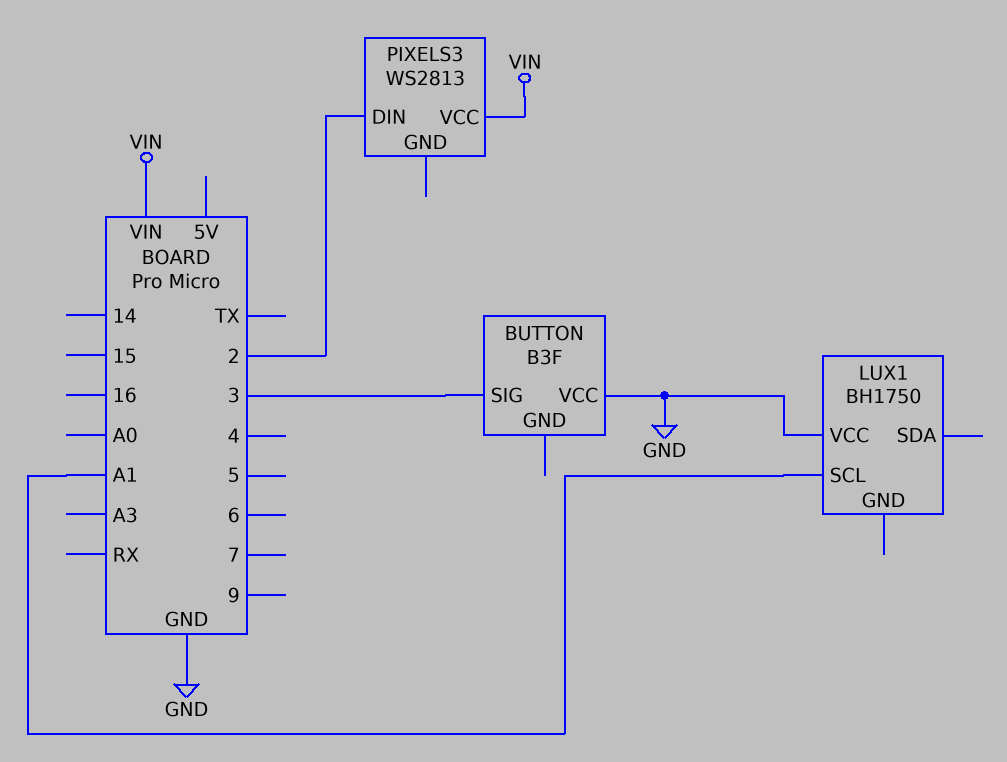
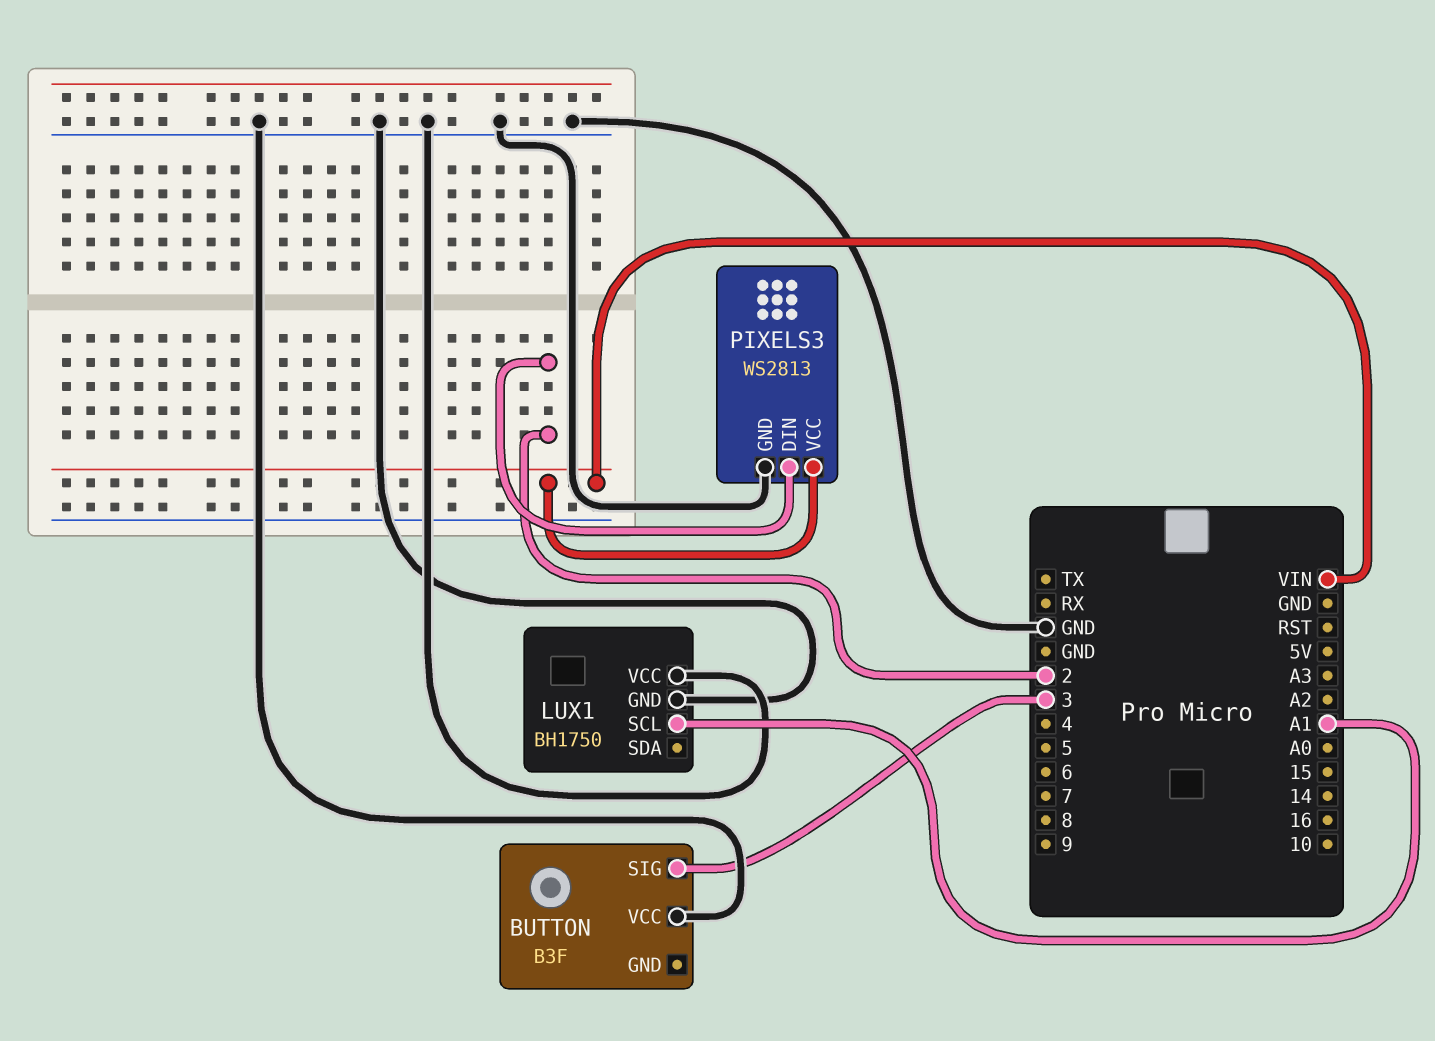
LUX1 pin GND: none -> GND
PIXELS3 pin GND: none -> GND

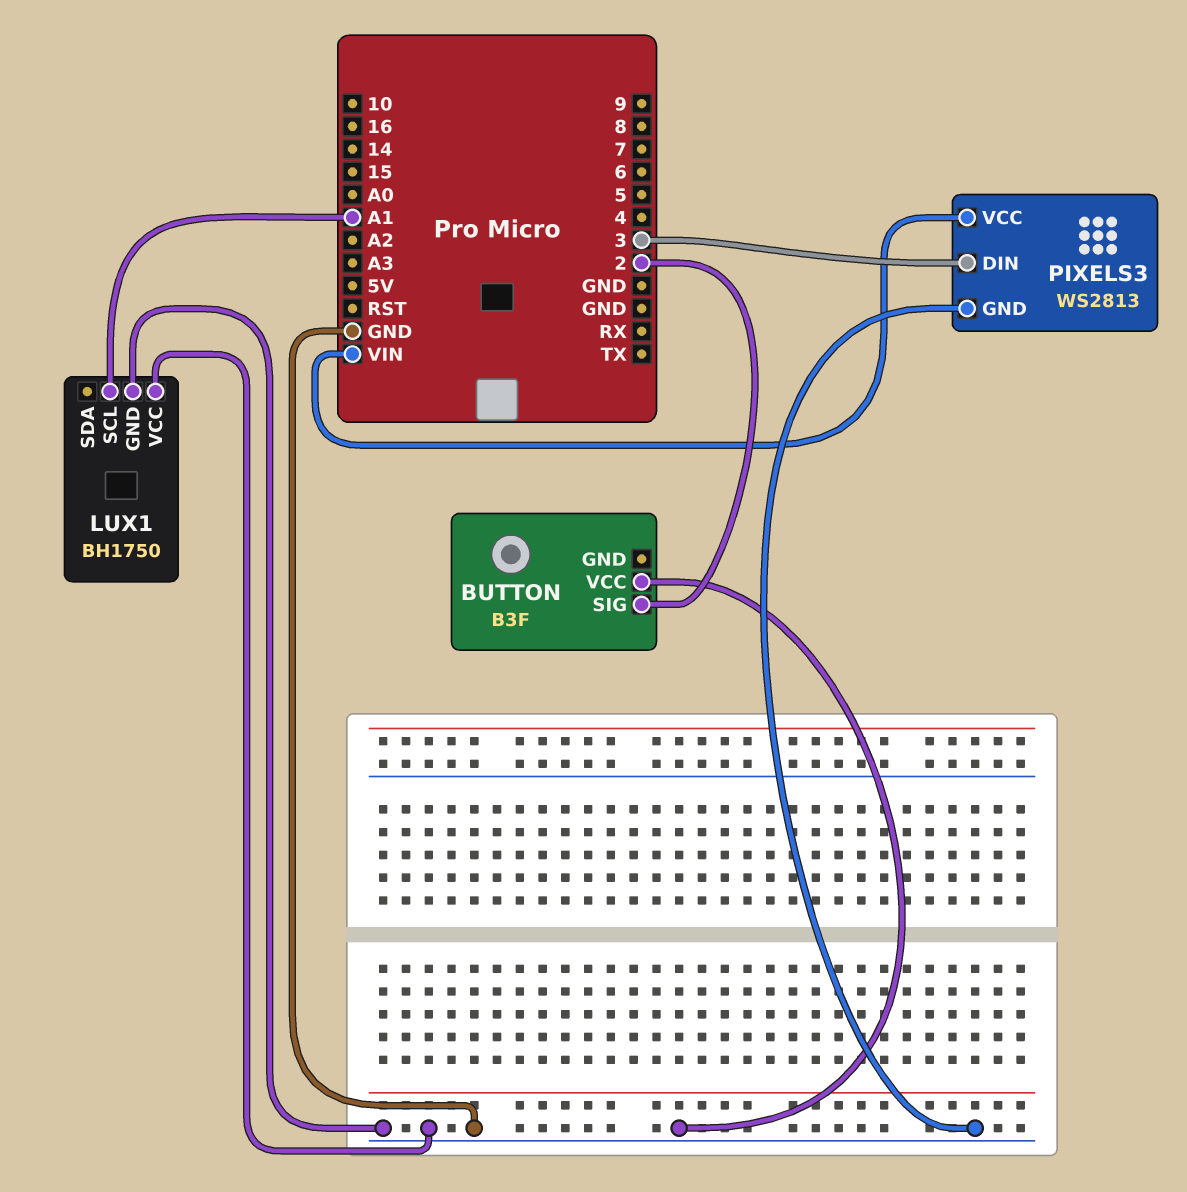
BUTTON pin SIG: 3 -> 2
PIXELS3 pin DIN: 2 -> 3

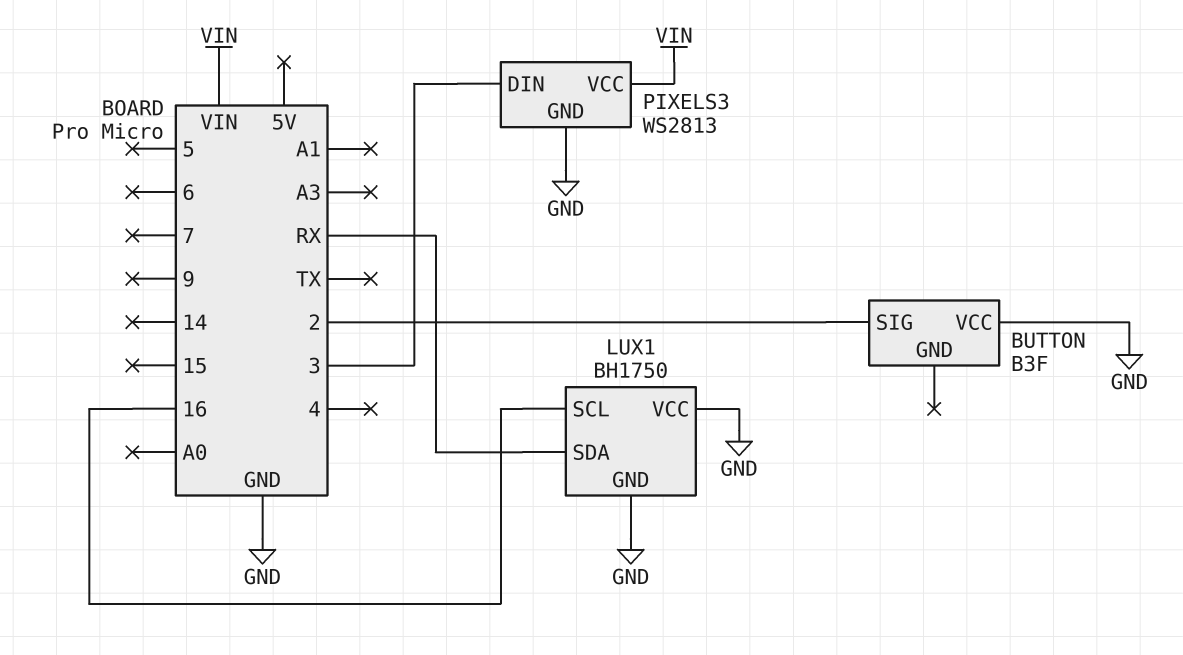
LUX1 pin SCL: A1 -> 16
LUX1 pin SDA: none -> RX

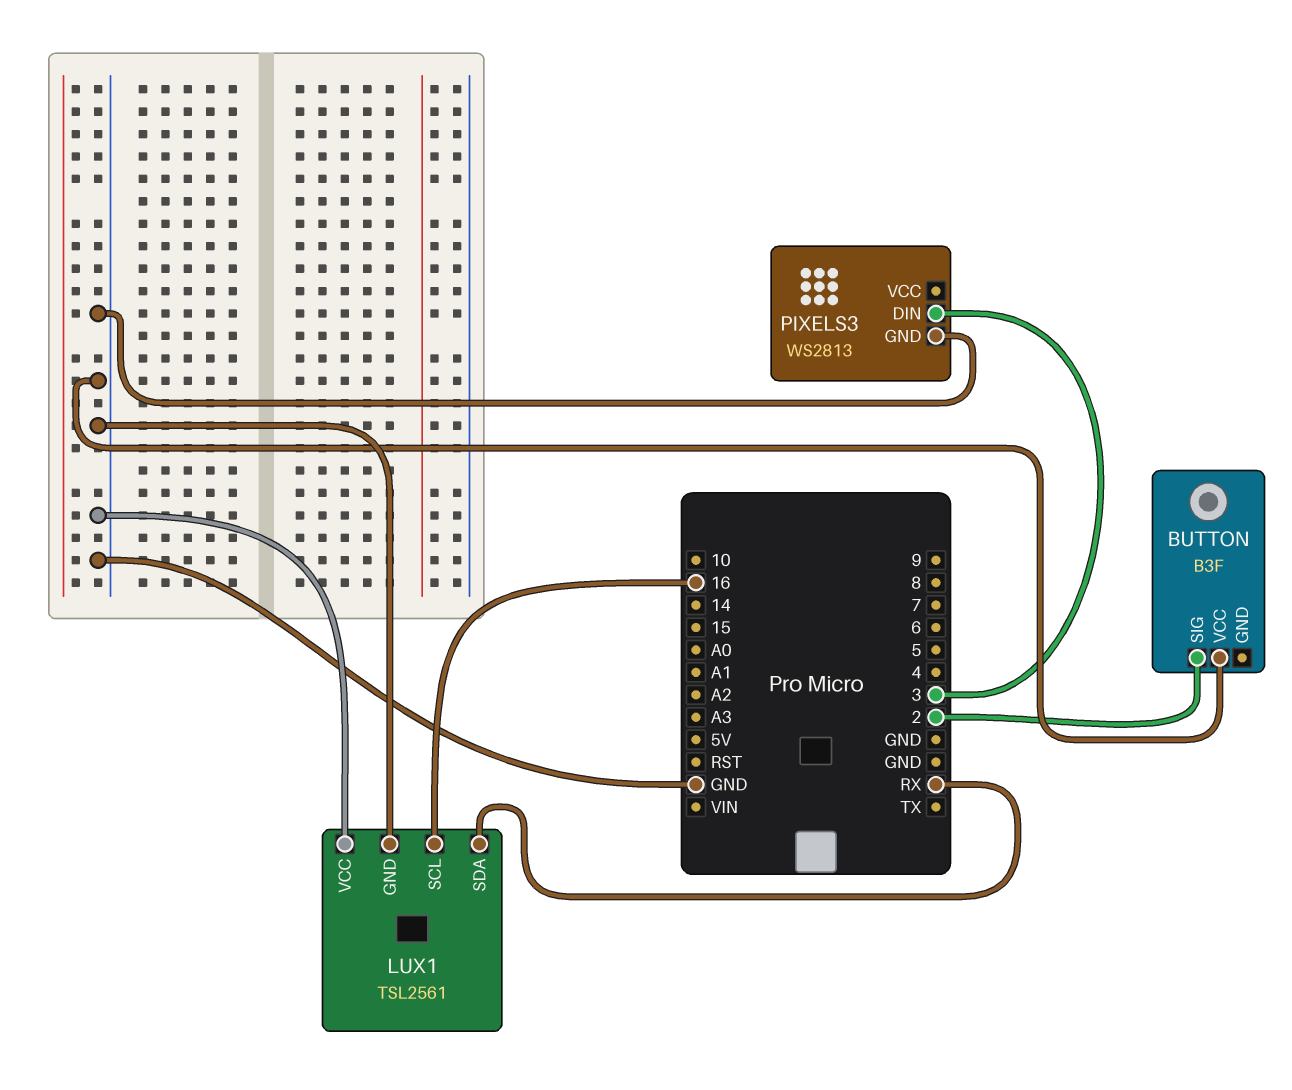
LUX1: BH1750 -> TSL2561
PIXELS3 pin VCC: VIN -> none

